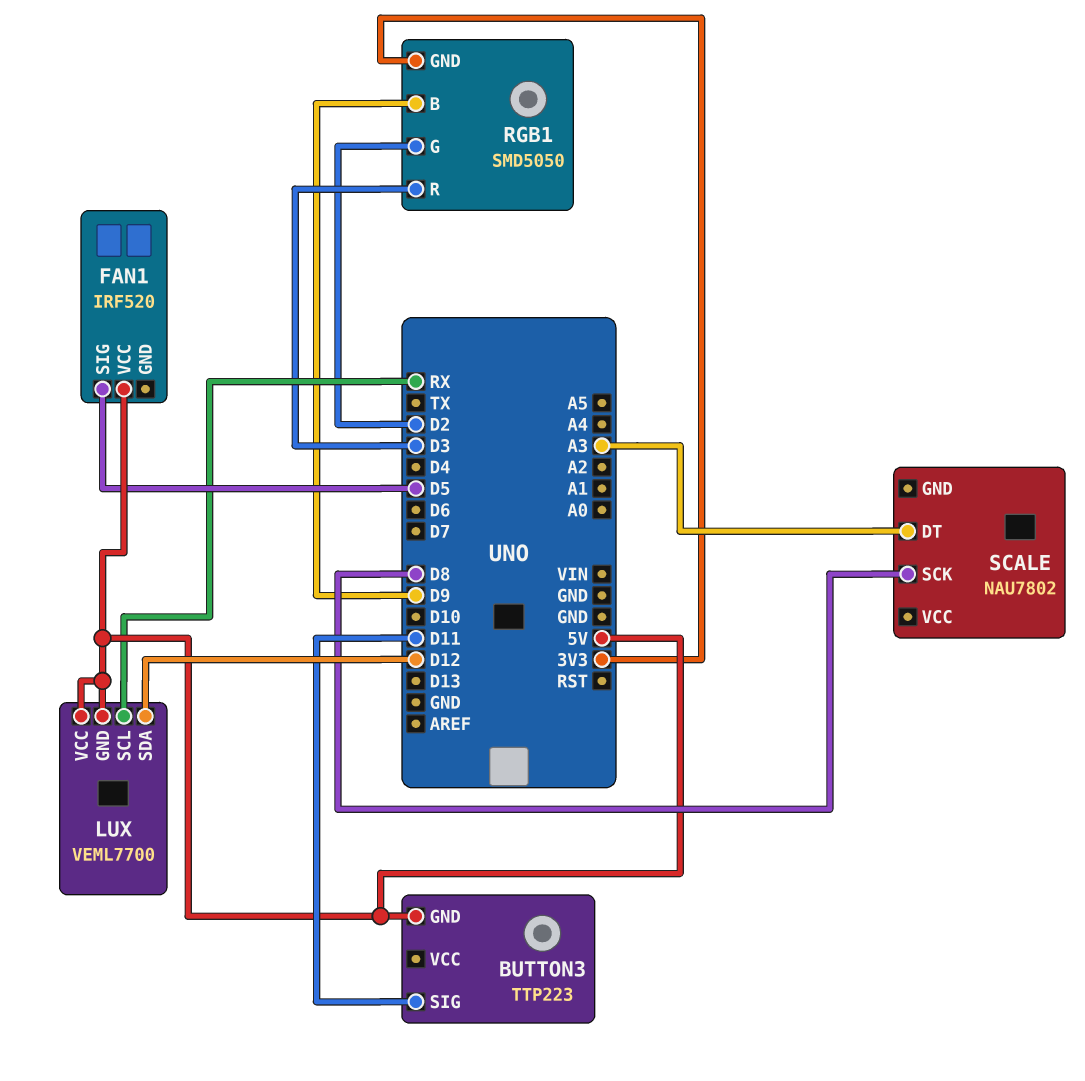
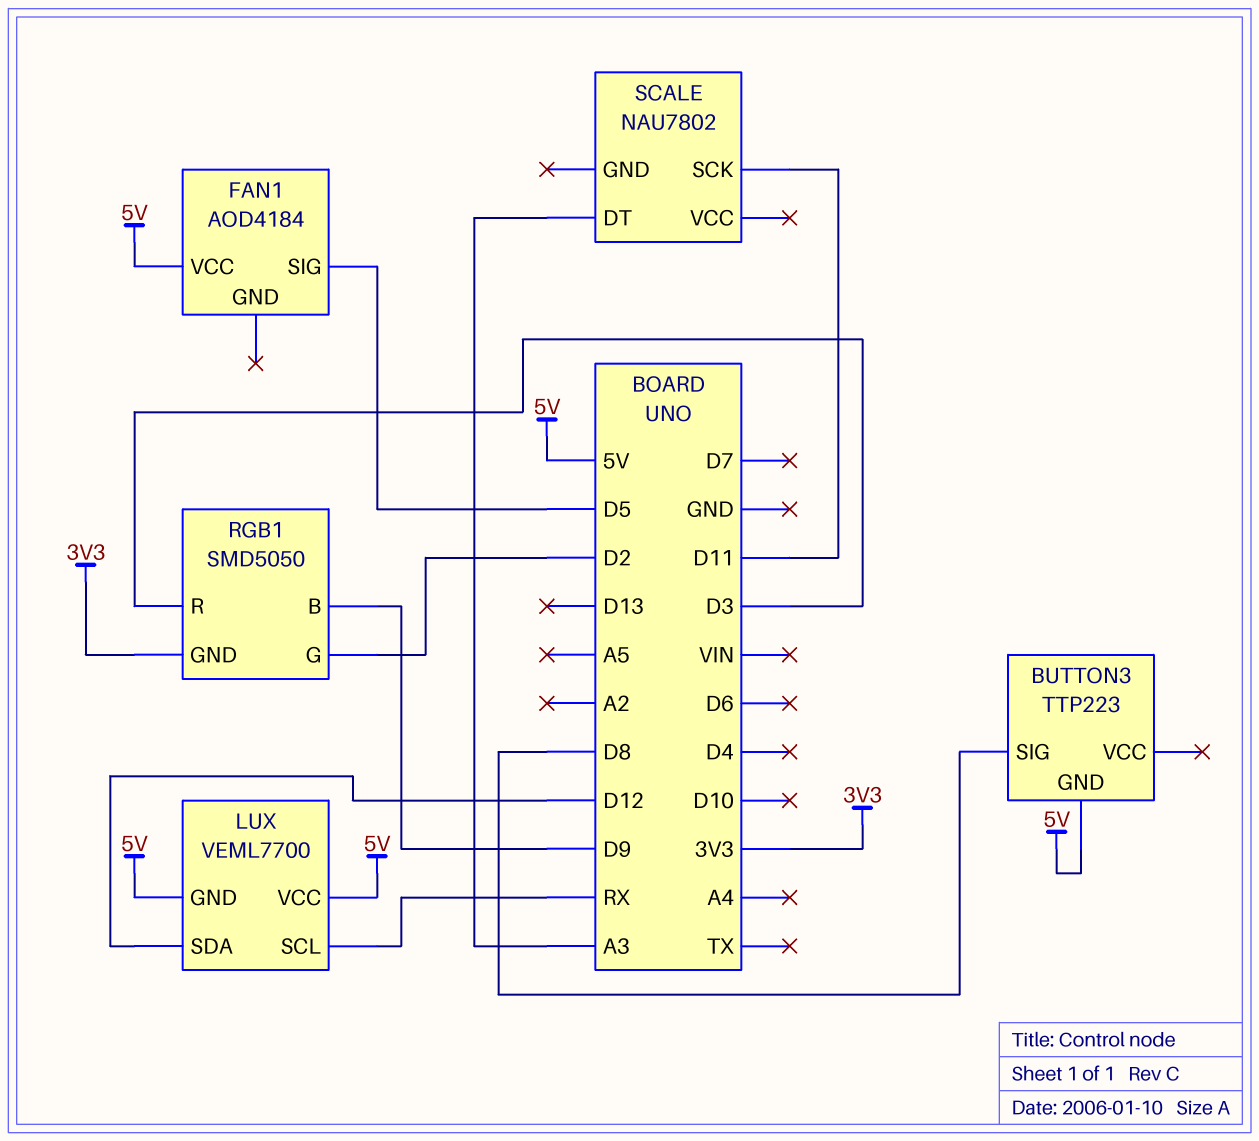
BUTTON3 pin SIG: D11 -> D8
FAN1: IRF520 -> AOD4184
SCALE pin SCK: D8 -> D11

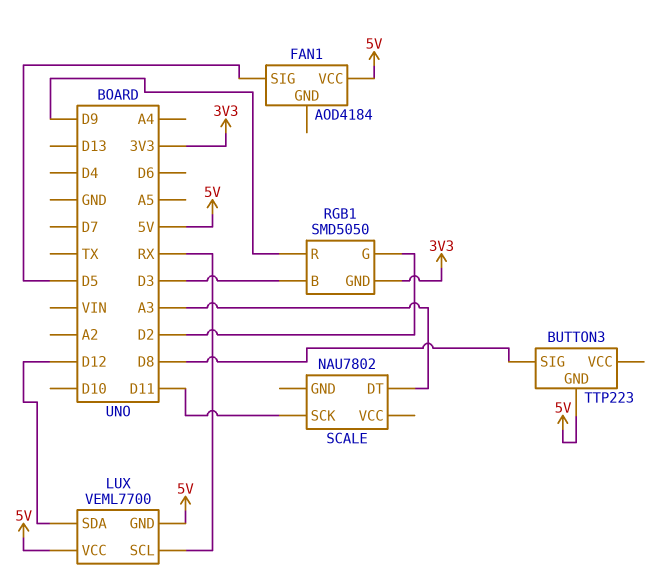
RGB1 pin B: D9 -> D3
RGB1 pin R: D3 -> D9

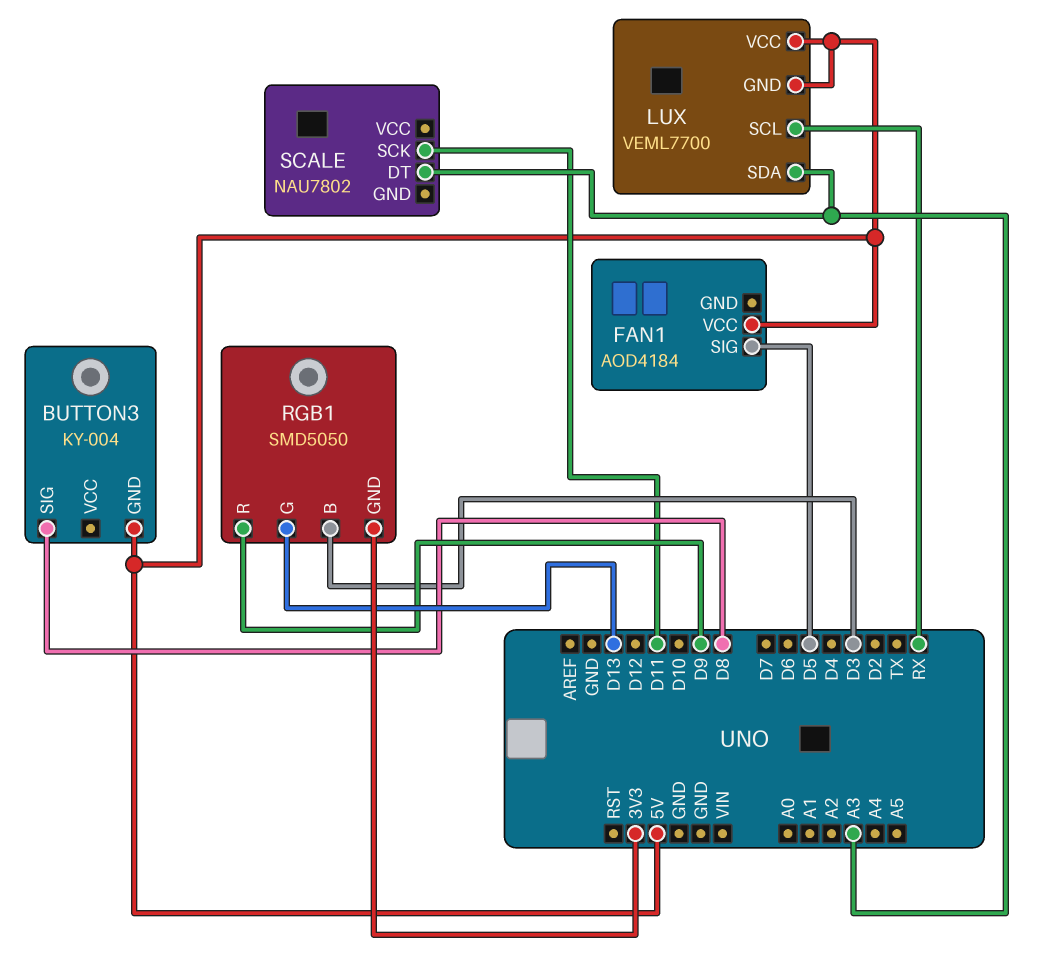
BUTTON3: TTP223 -> KY-004
LUX pin SDA: D12 -> A3
RGB1 pin G: D2 -> D13

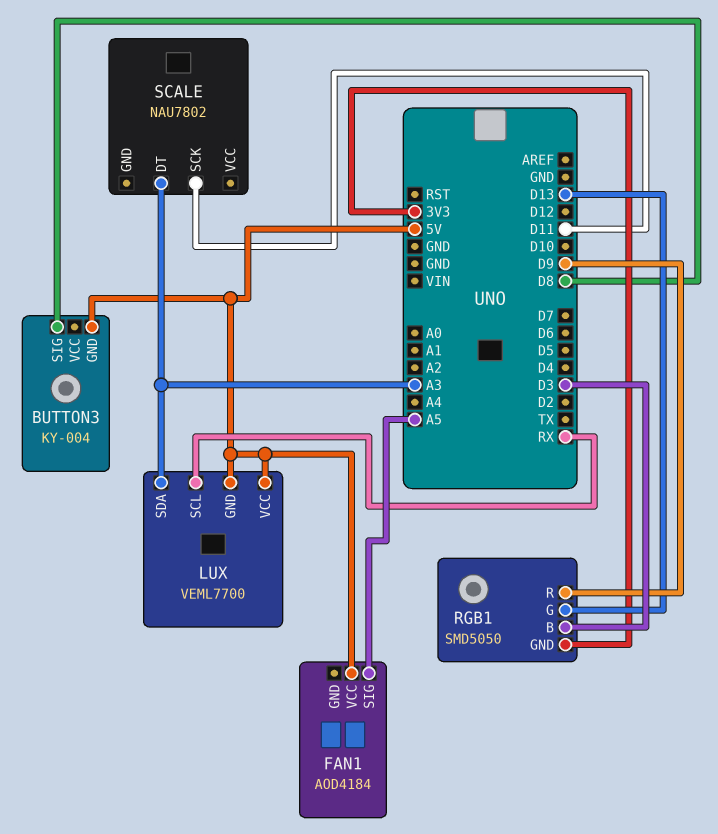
FAN1 pin SIG: D5 -> A5

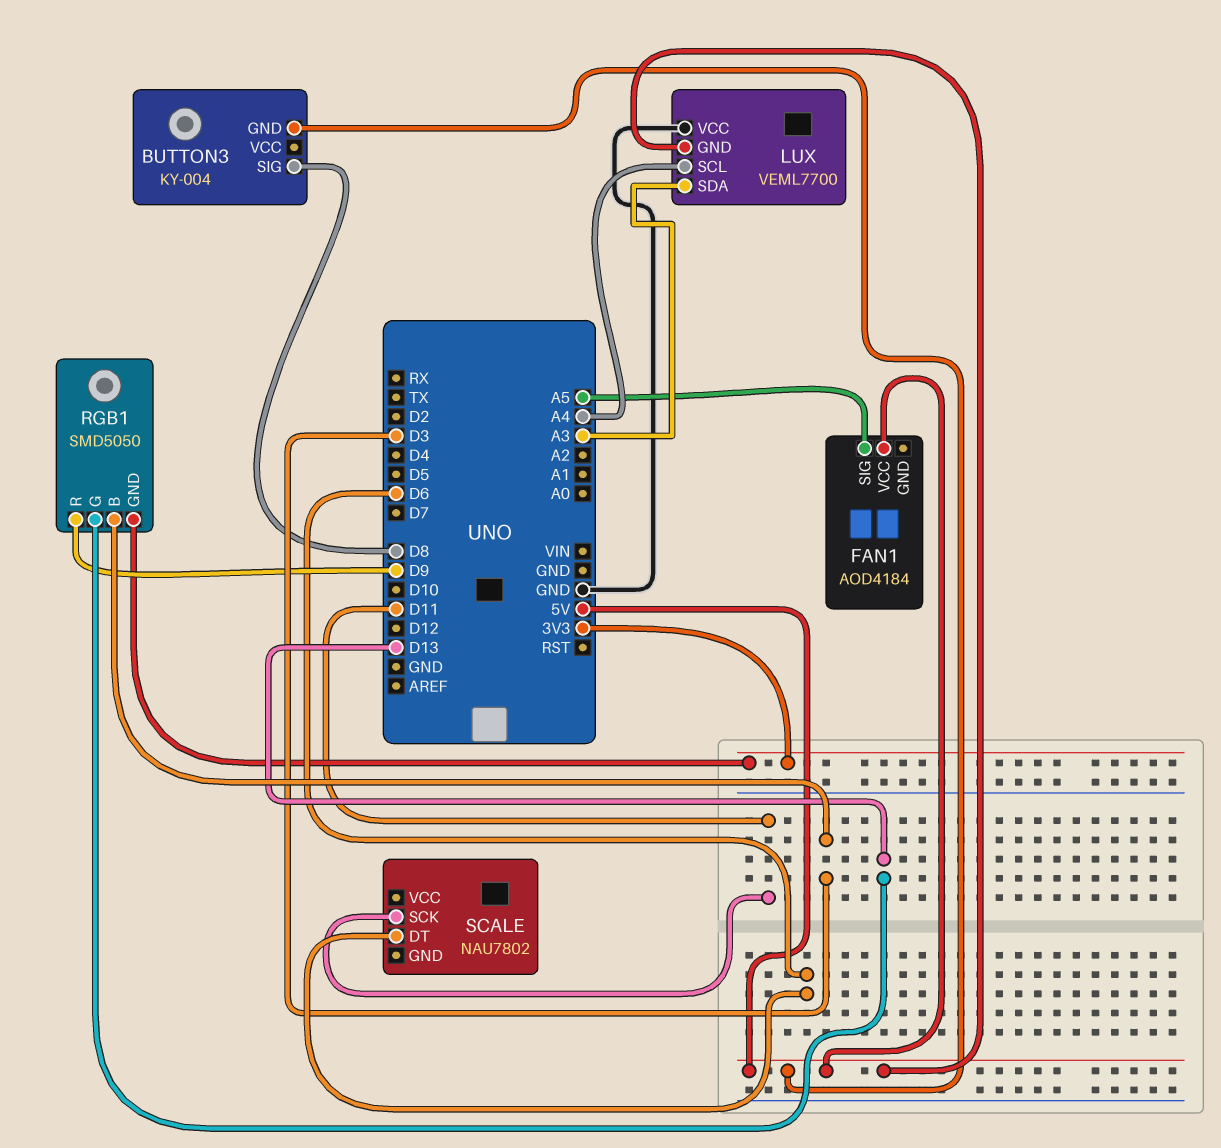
LUX pin SCL: RX -> A4
LUX pin VCC: 5V -> GND
SCALE pin DT: A3 -> D6

